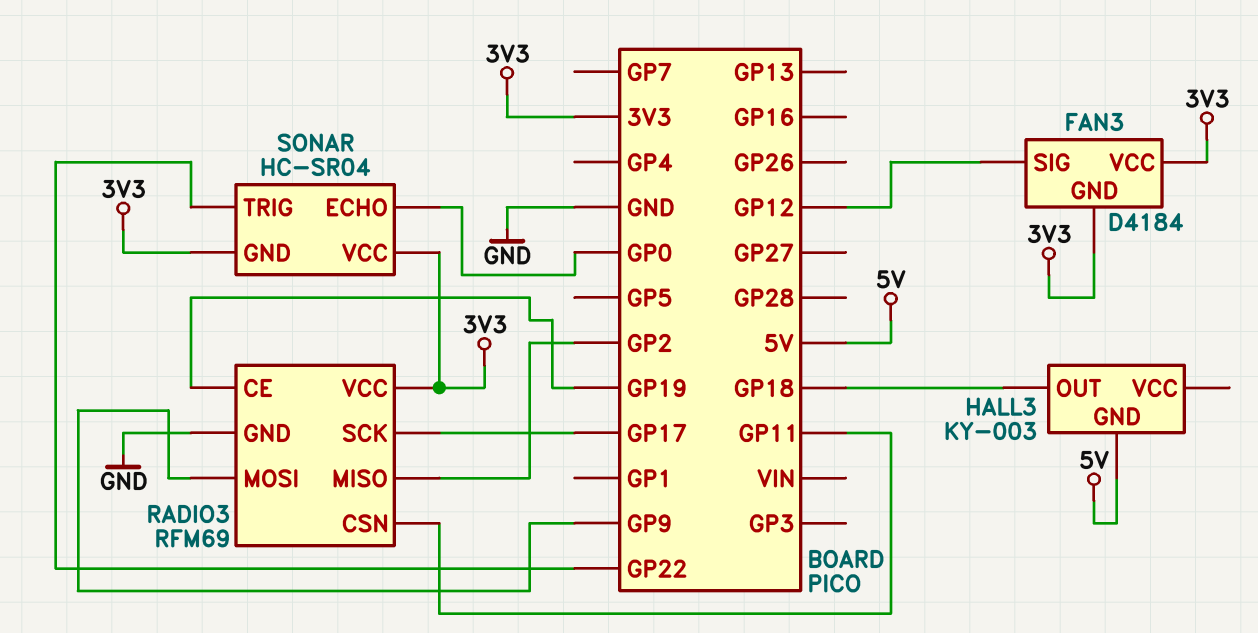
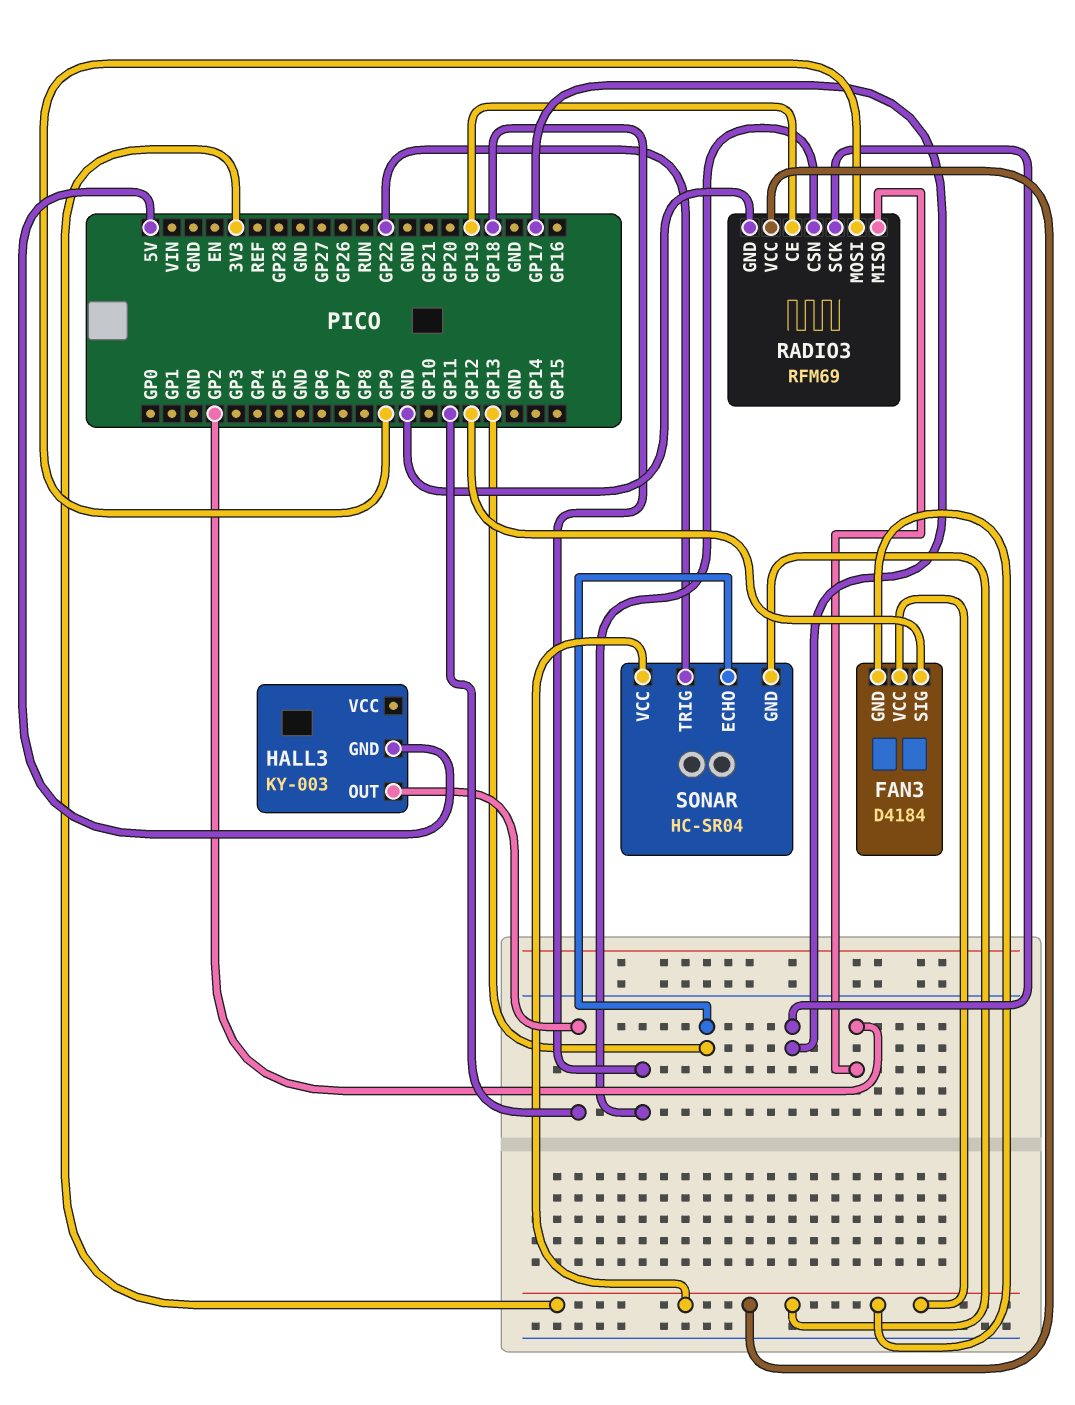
HALL3 pin OUT: GP18 -> GP11
RADIO3 pin CSN: GP11 -> GP18
SONAR pin ECHO: GP0 -> GP13

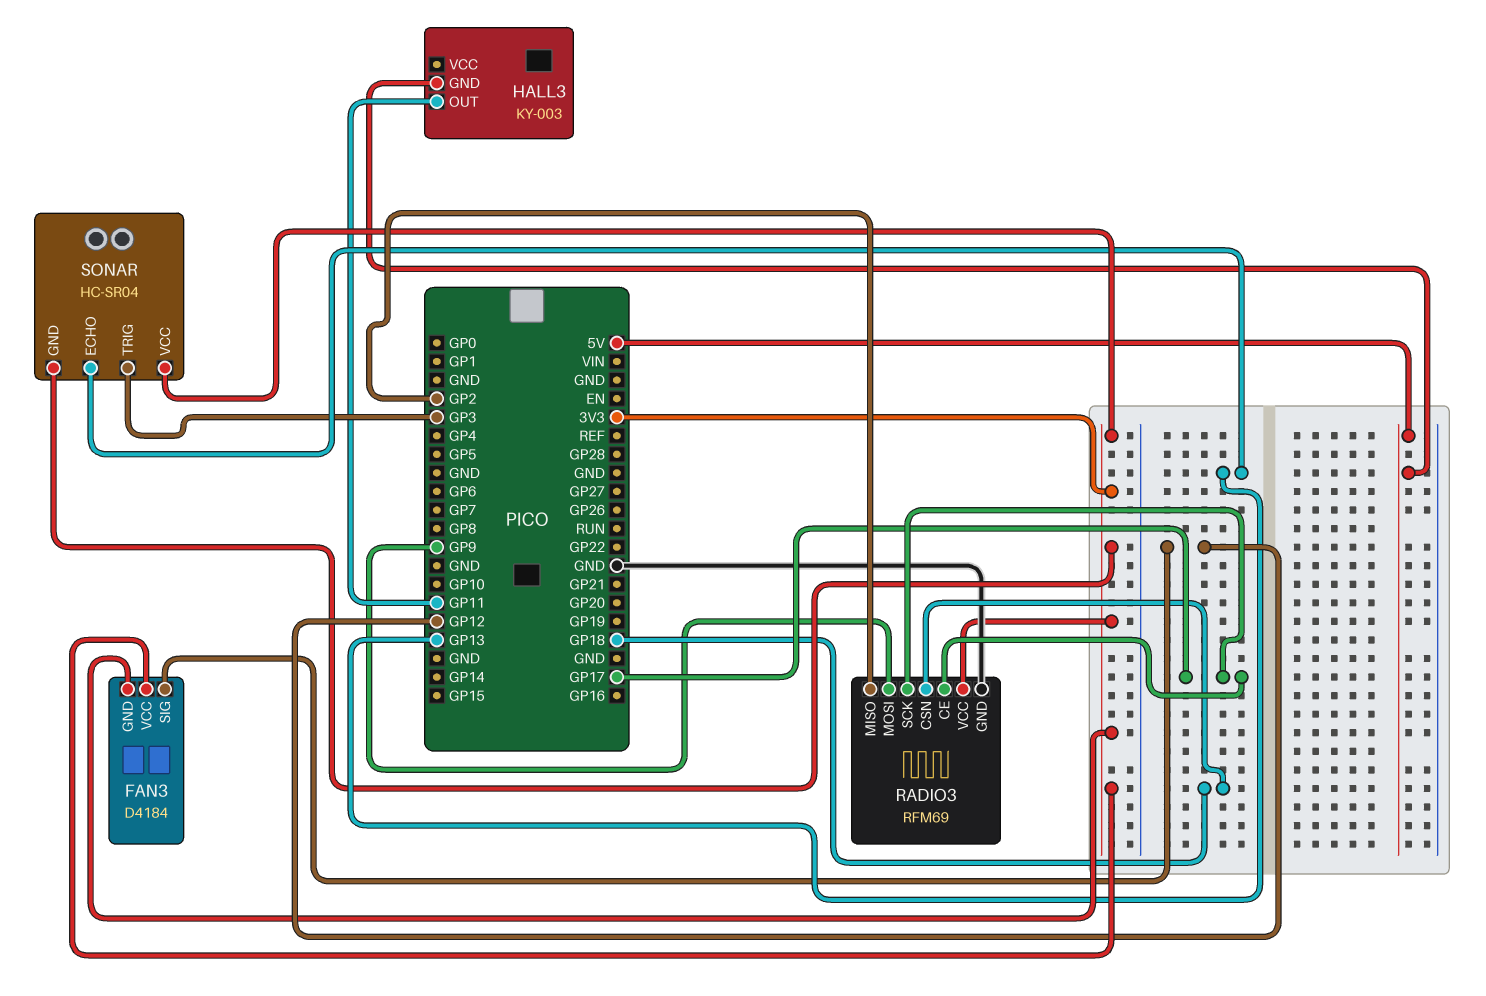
RADIO3 pin CE: GP19 -> GP17
SONAR pin TRIG: GP22 -> GP3

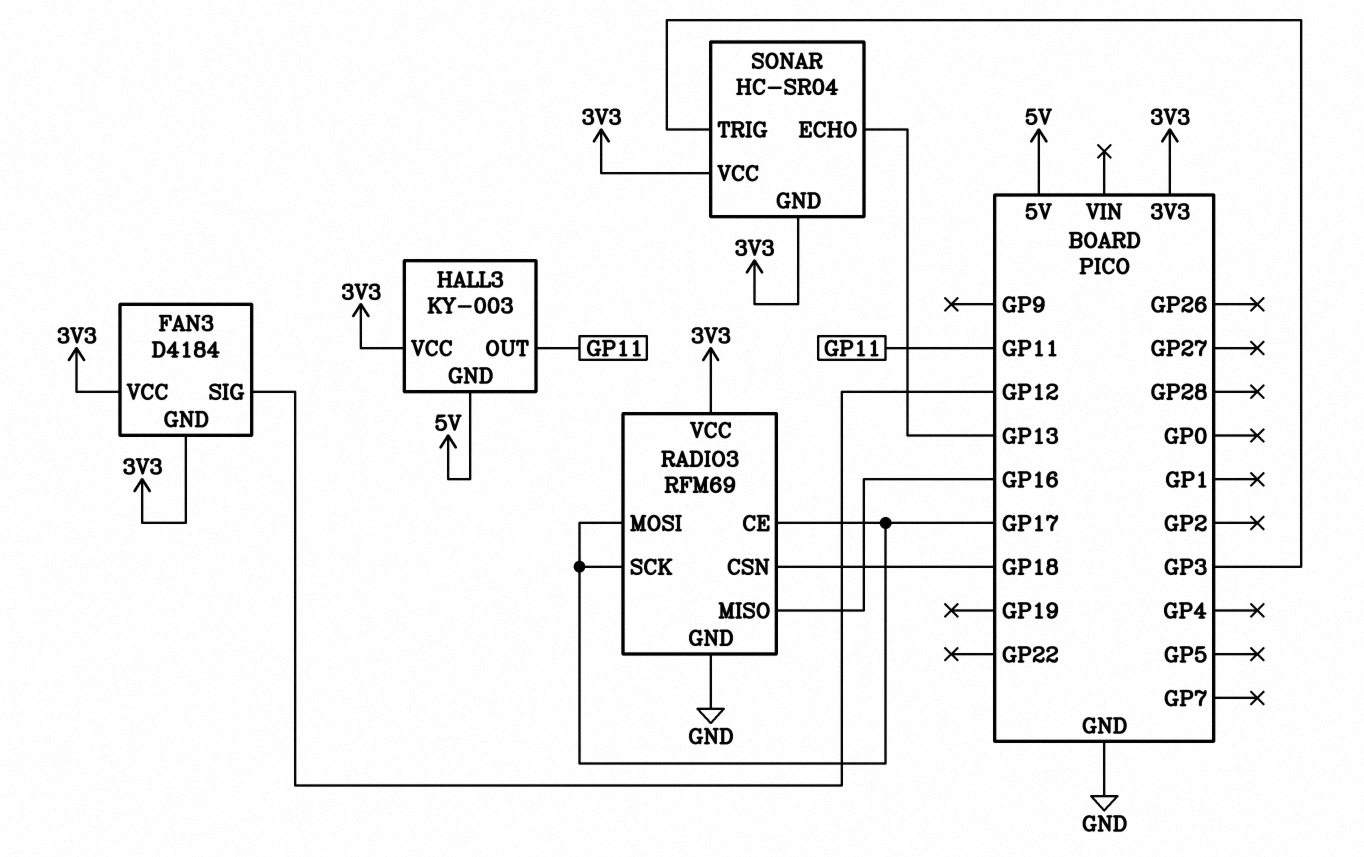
HALL3 pin VCC: none -> 3V3
RADIO3 pin MISO: GP2 -> GP16
RADIO3 pin MOSI: GP9 -> GP17

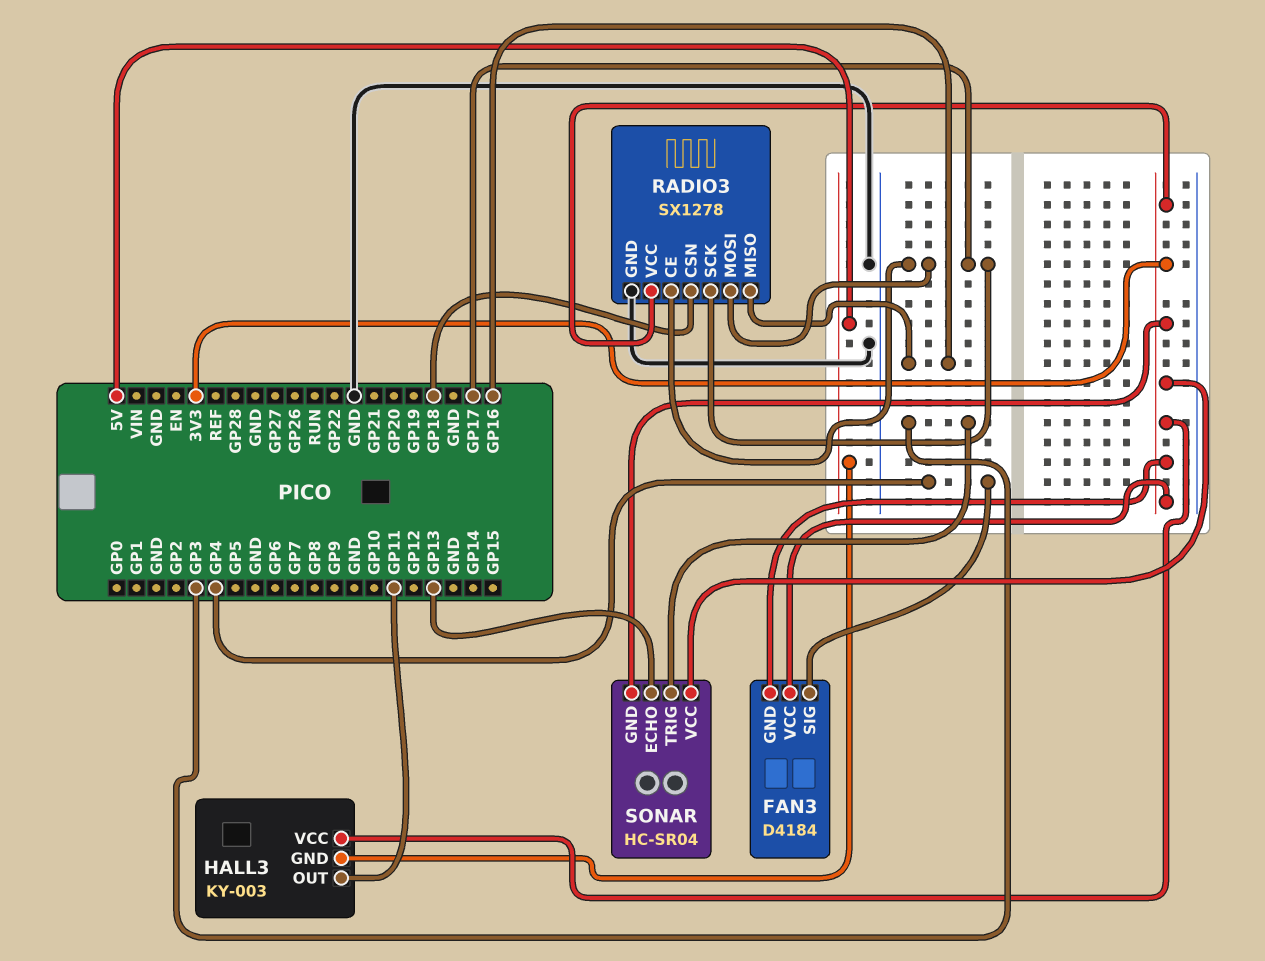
FAN3 pin SIG: GP12 -> GP4
RADIO3: RFM69 -> SX1278

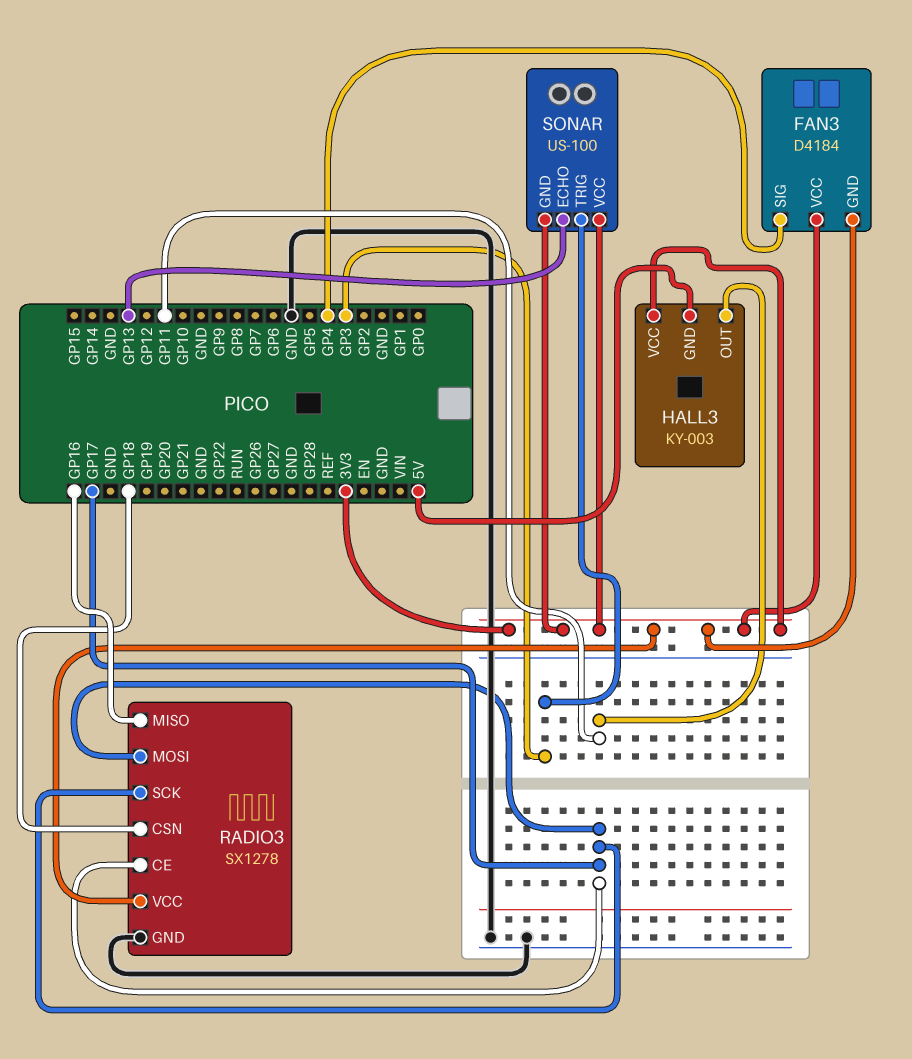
SONAR: HC-SR04 -> US-100

